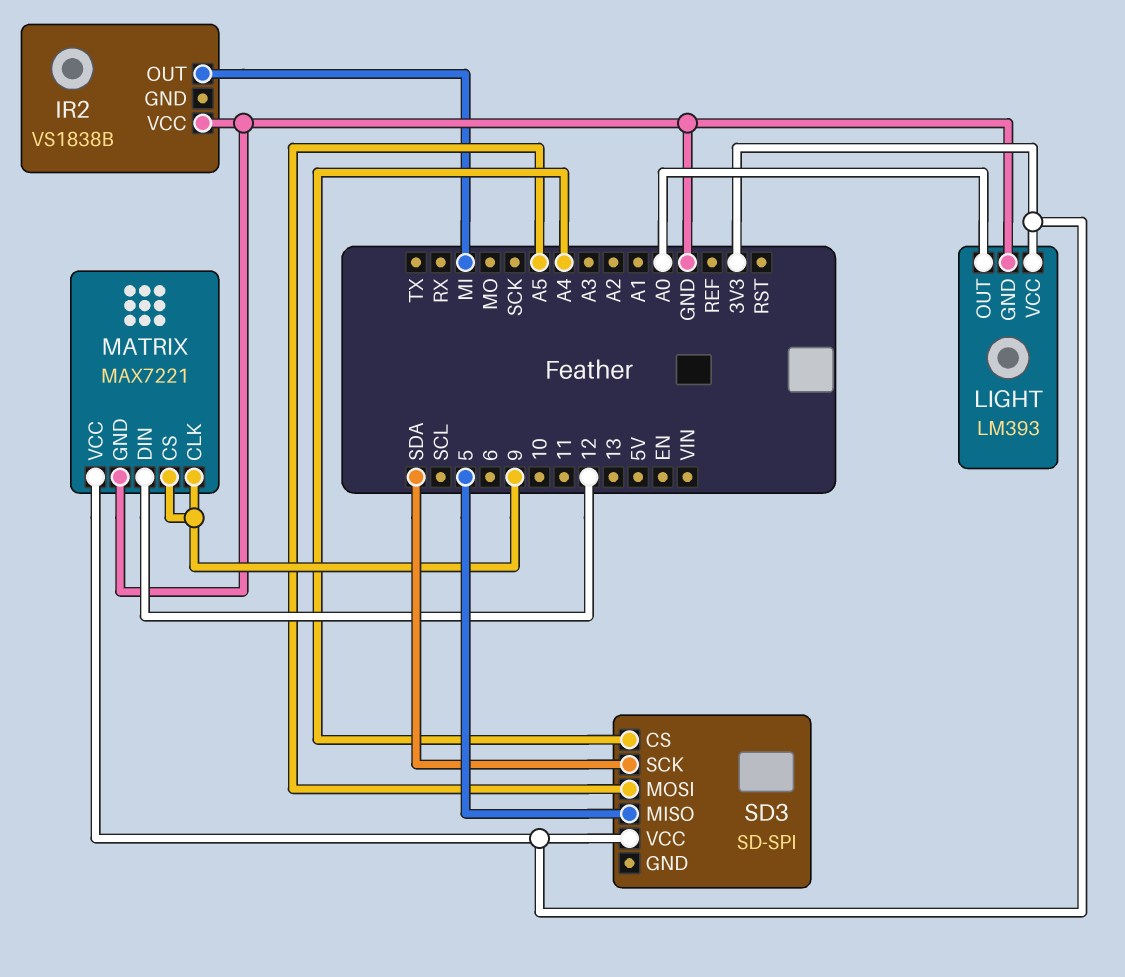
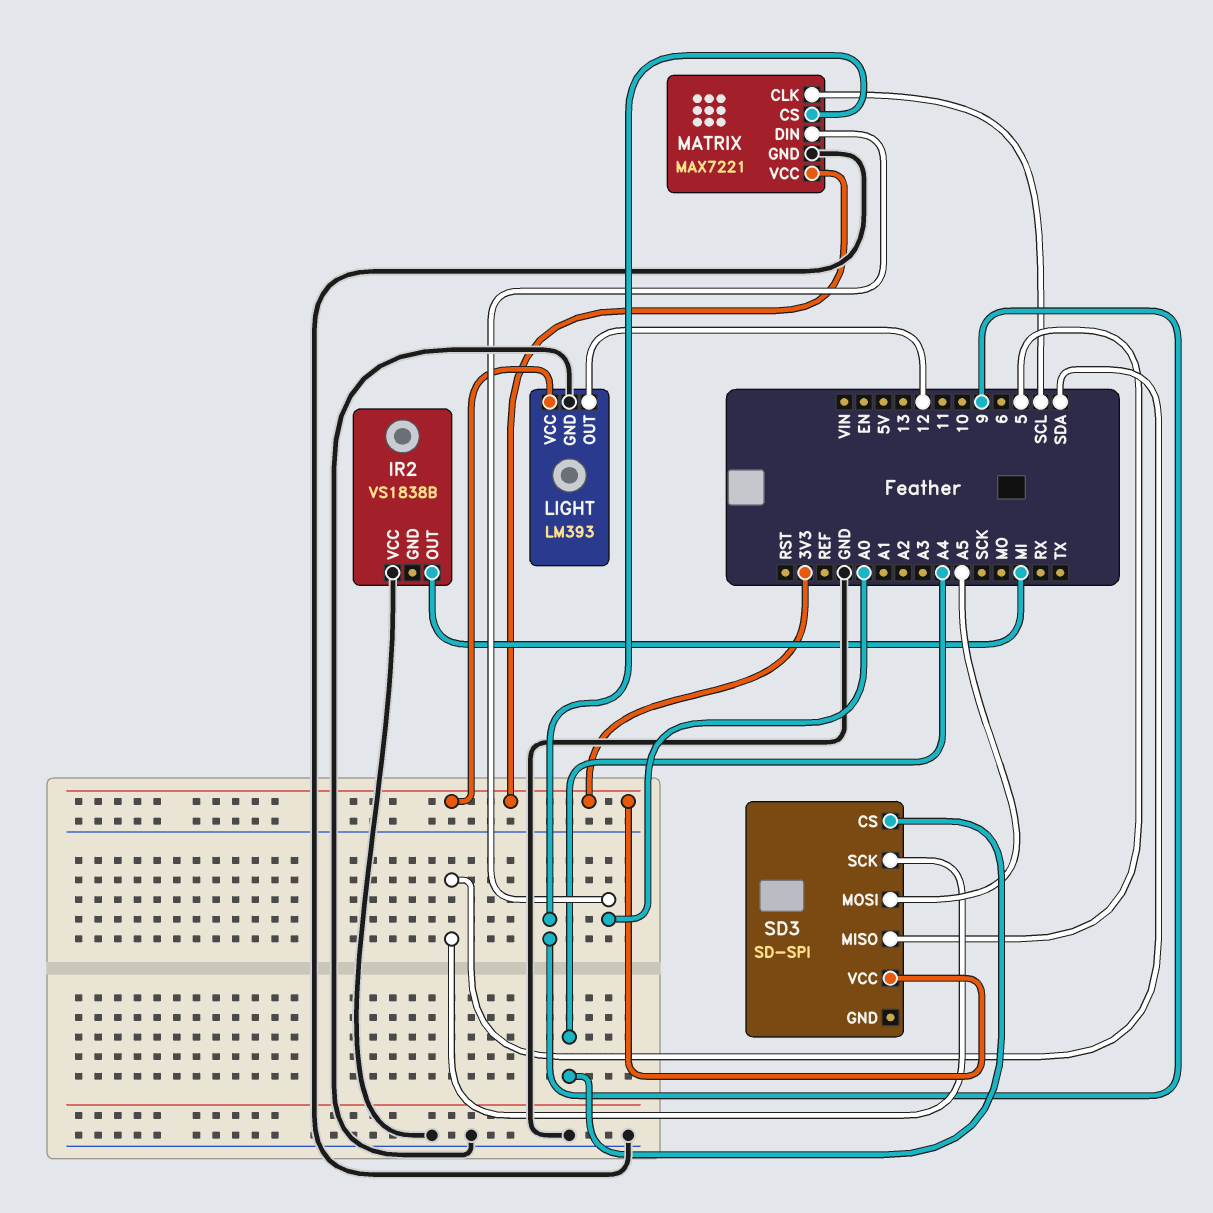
LIGHT pin OUT: A0 -> 12
MATRIX pin CLK: 9 -> SCL
MATRIX pin DIN: 12 -> A0

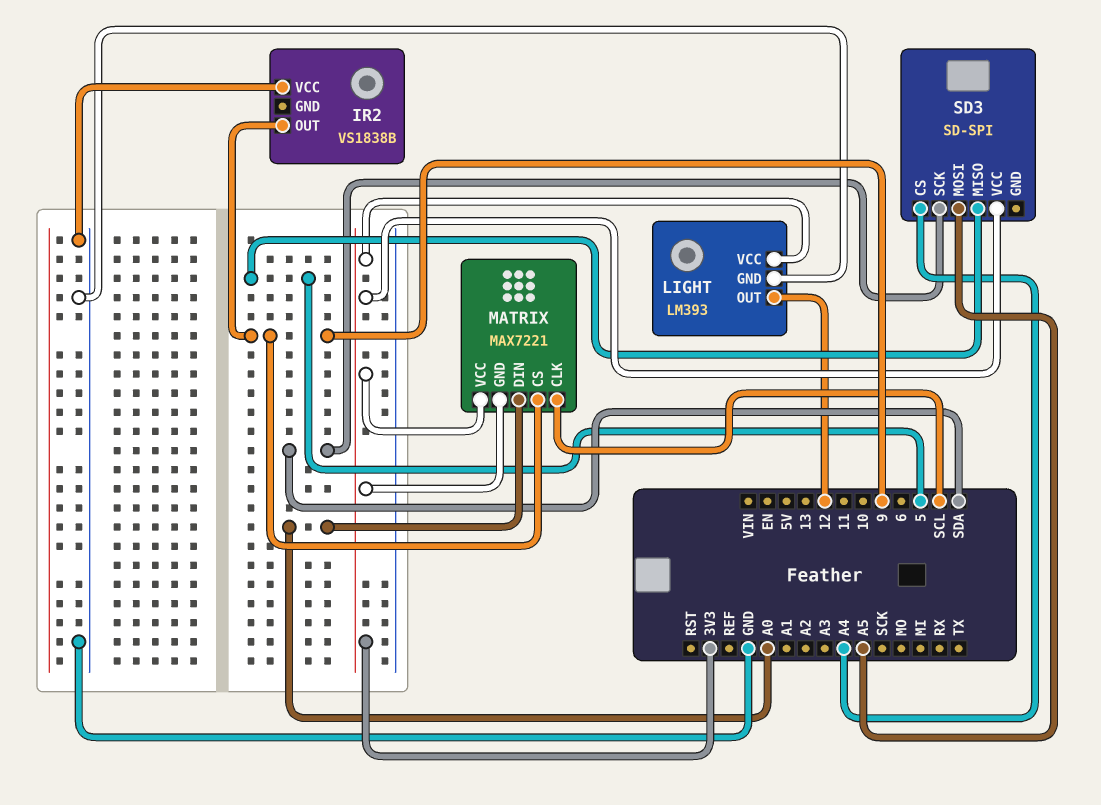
IR2 pin OUT: MI -> 9
MATRIX pin GND: GND -> 3V3

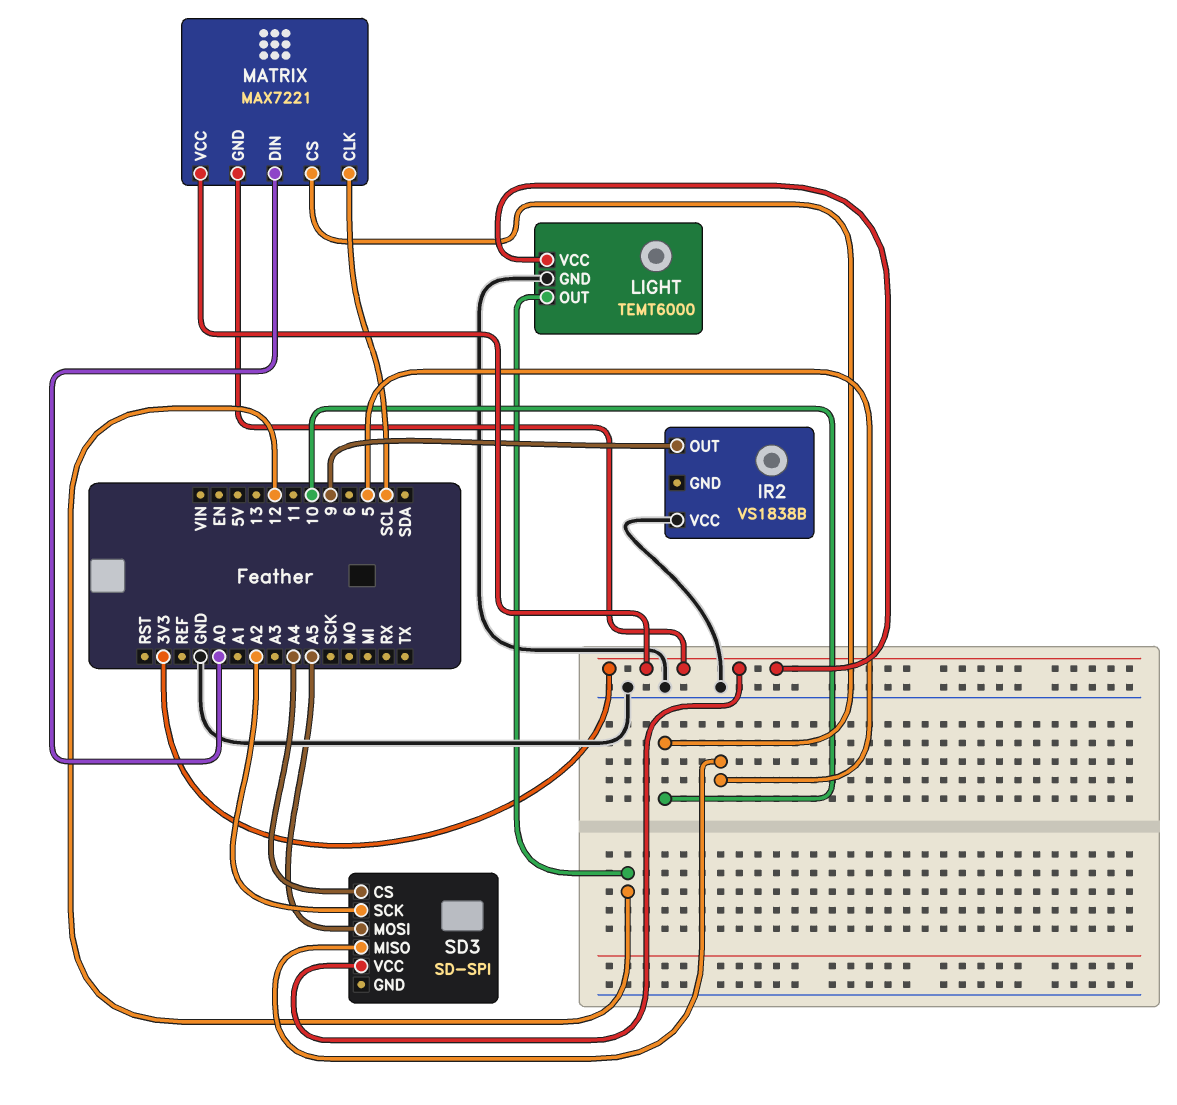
LIGHT: LM393 -> TEMT6000
MATRIX pin CS: 9 -> 10
SD3 pin SCK: SDA -> A2

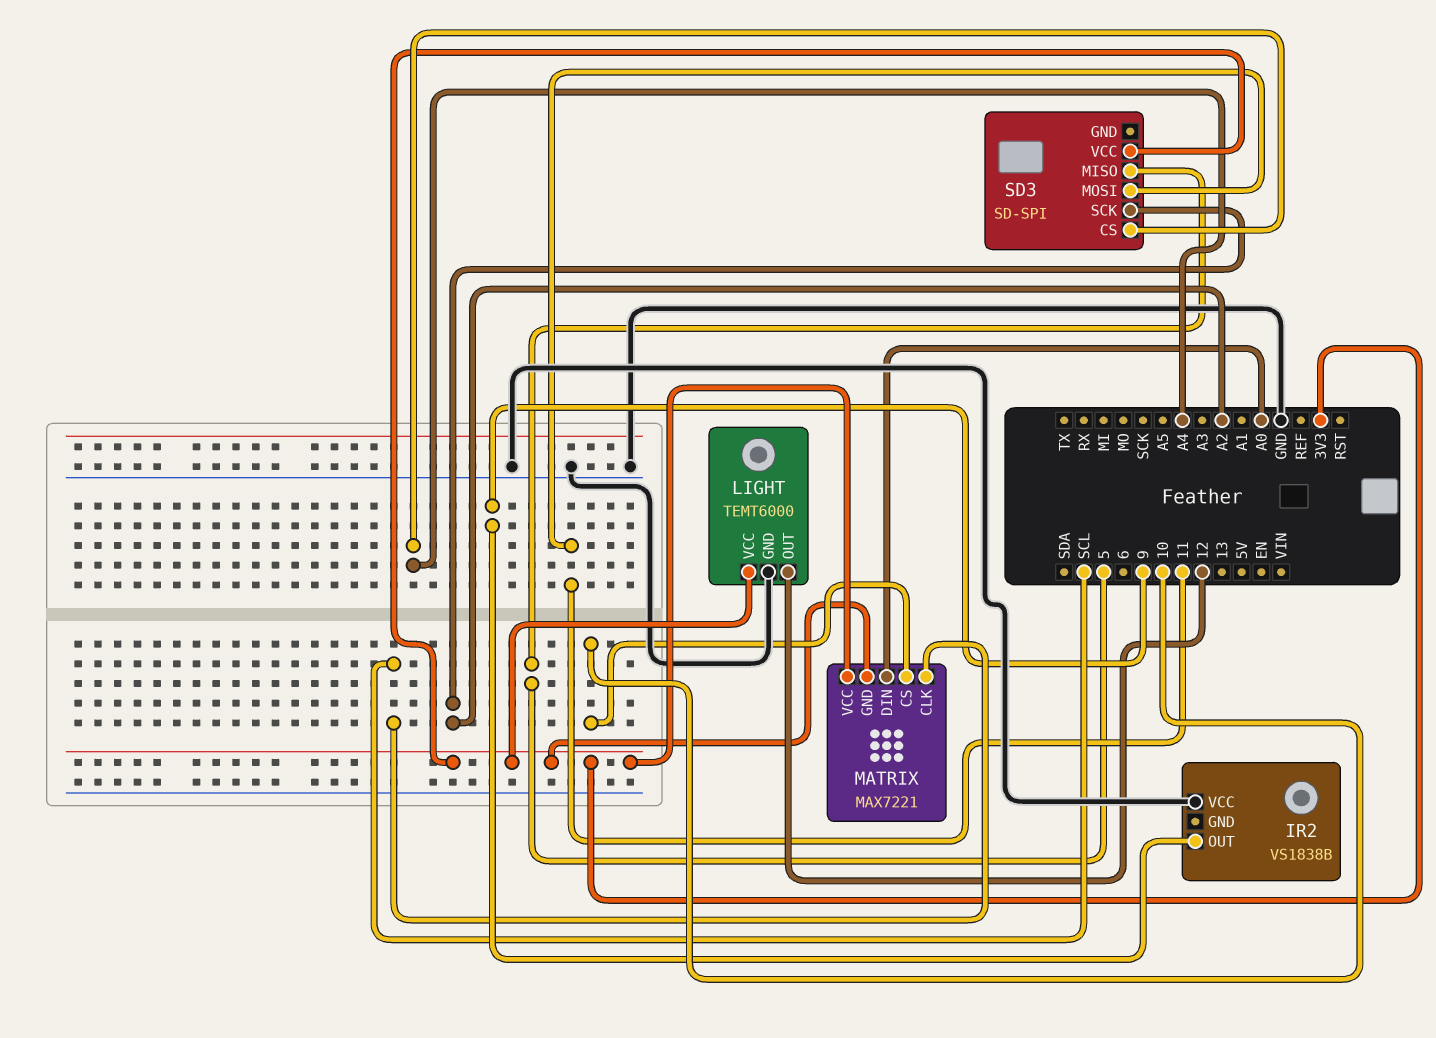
SD3 pin MOSI: A5 -> 11

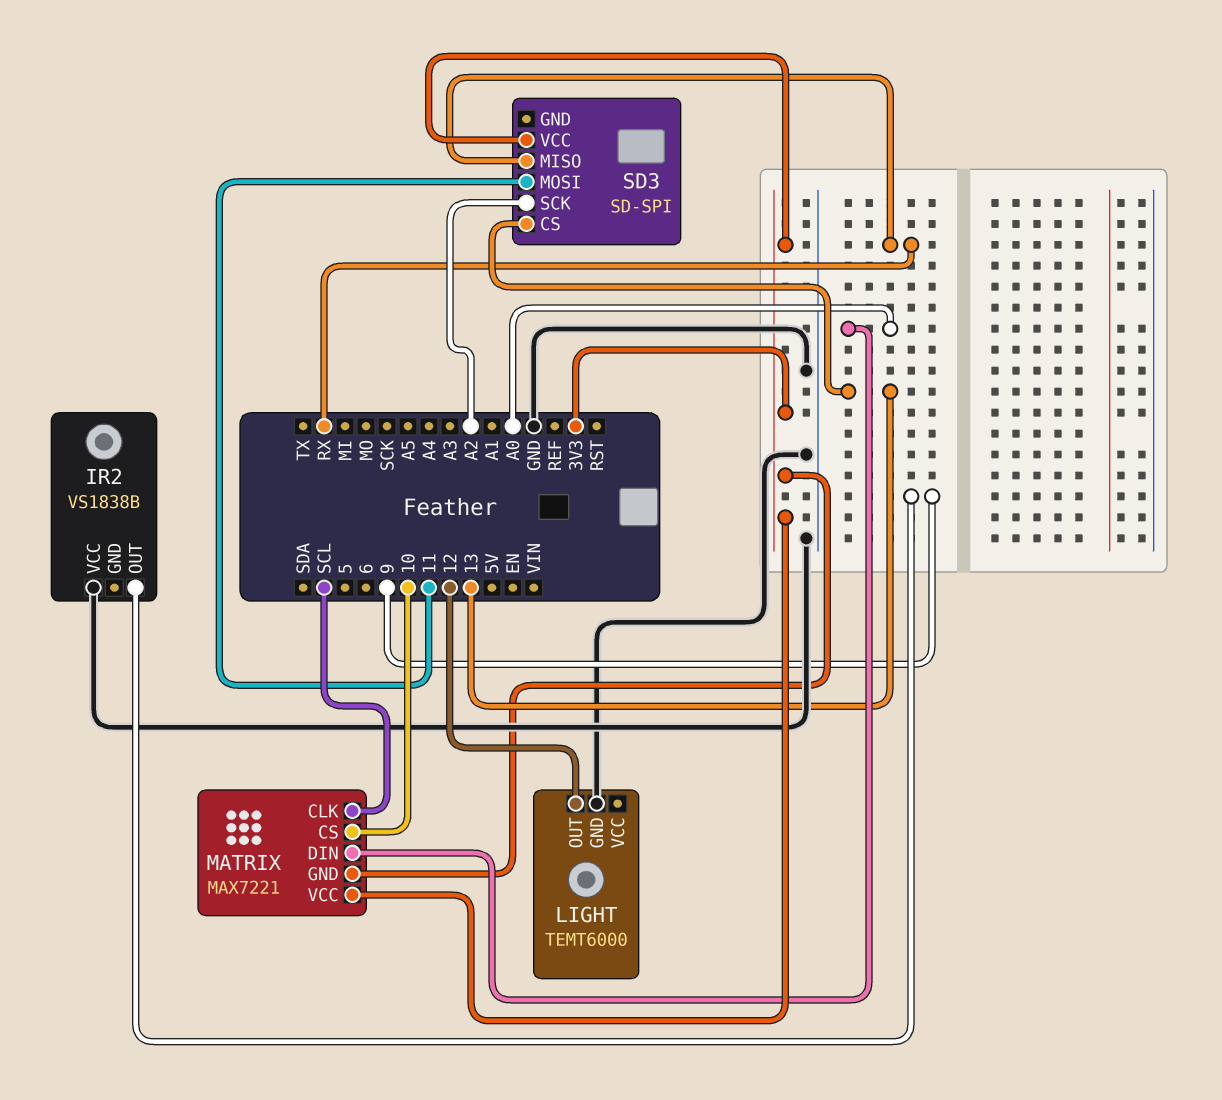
LIGHT pin VCC: 3V3 -> none
SD3 pin CS: A4 -> 13
SD3 pin MISO: 5 -> RX

